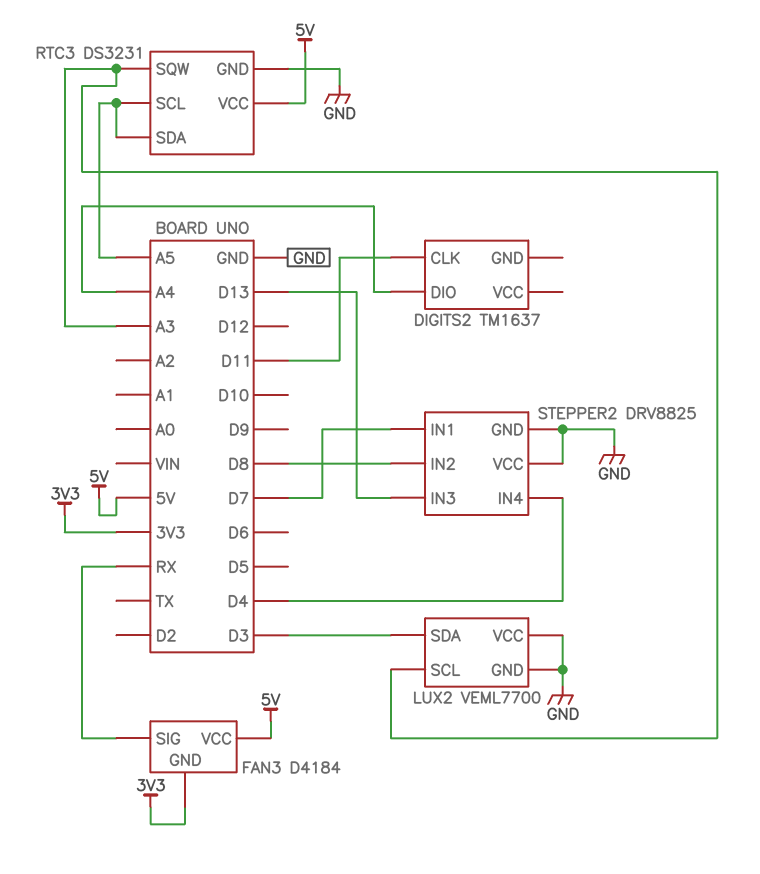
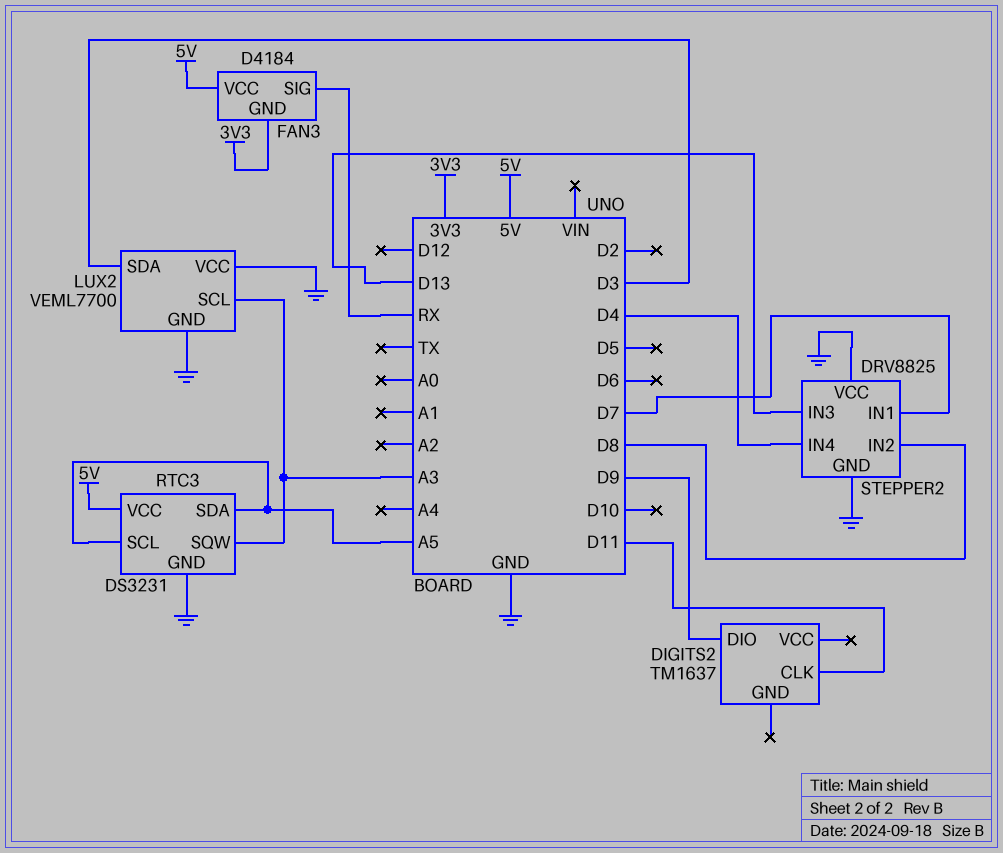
DIGITS2 pin DIO: A4 -> D9

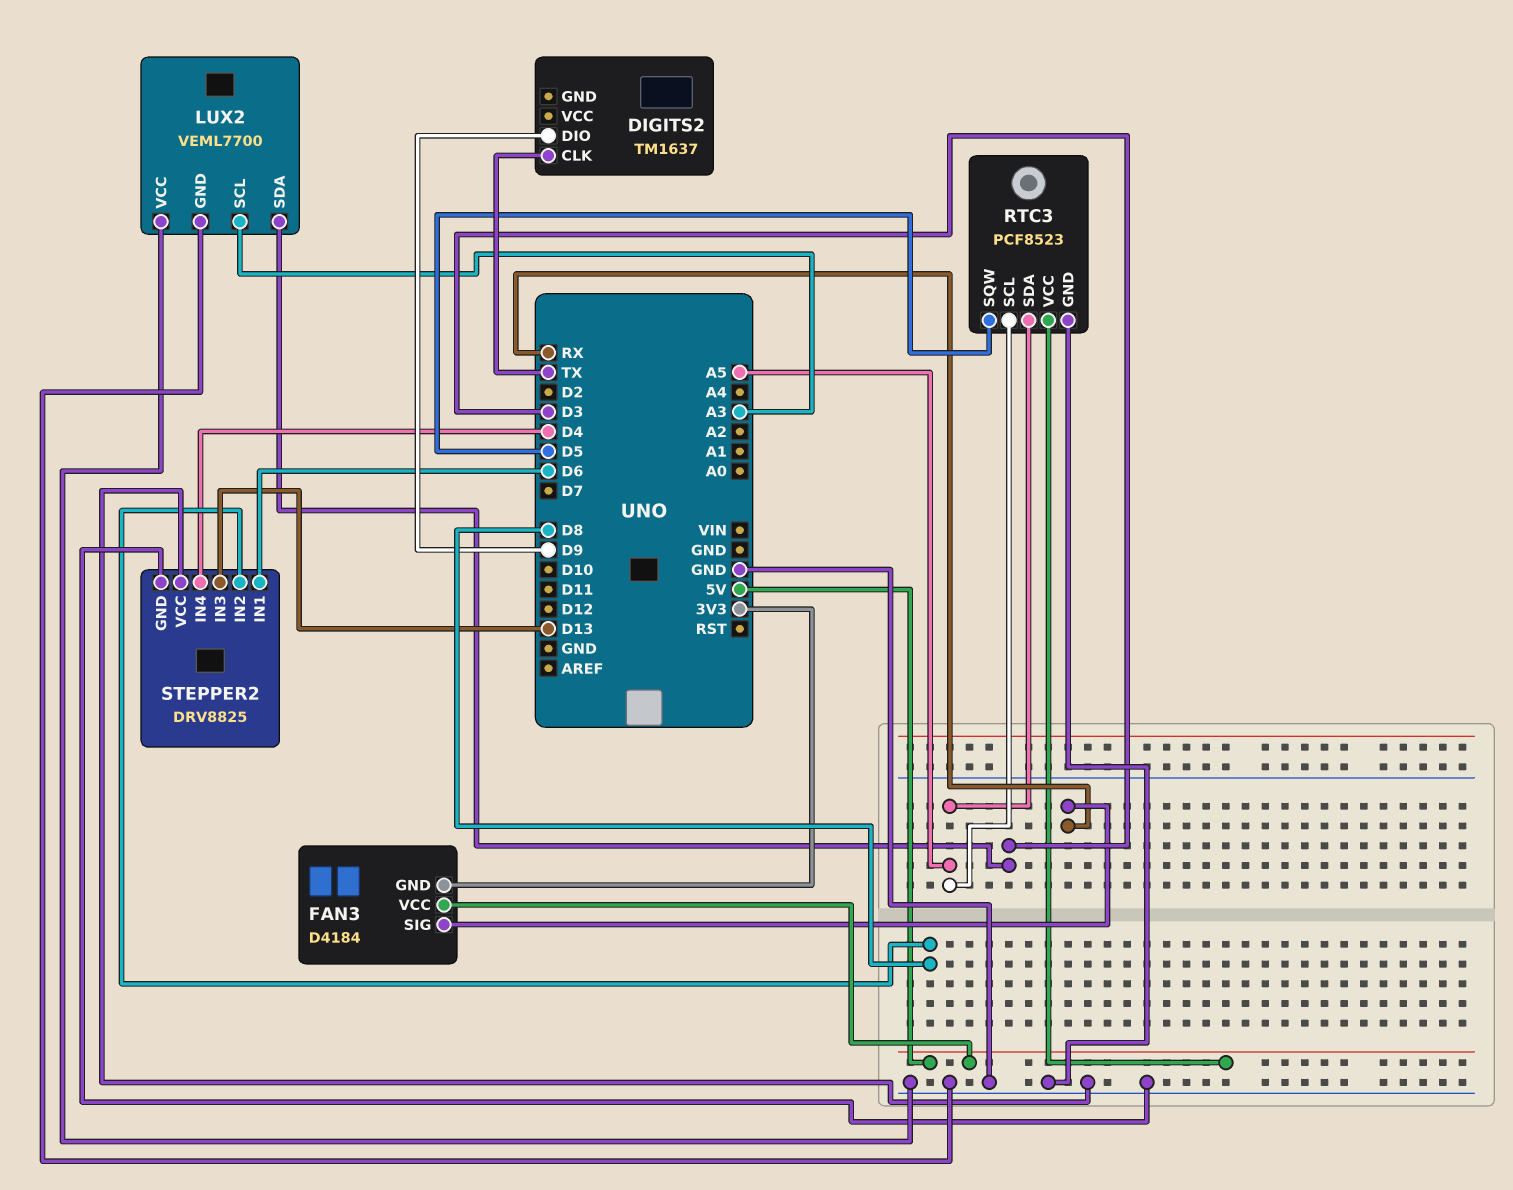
DIGITS2 pin CLK: D11 -> TX
RTC3: DS3231 -> PCF8523
RTC3 pin SQW: A3 -> D5
STEPPER2 pin IN1: D7 -> D6

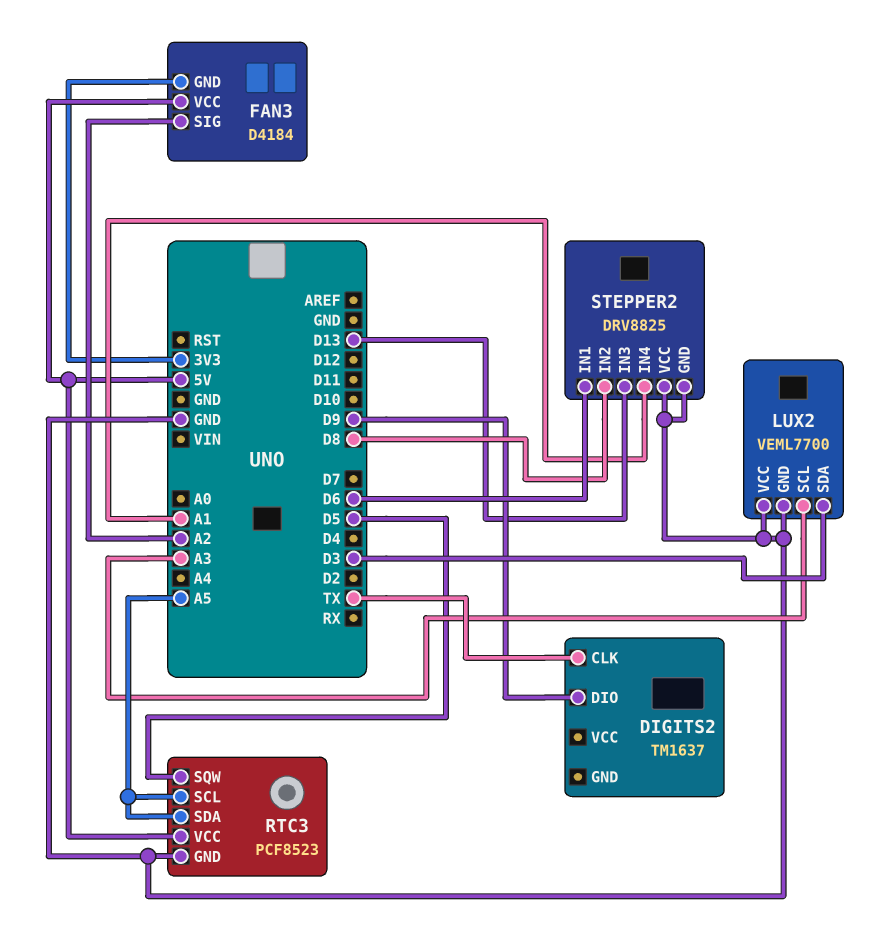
FAN3 pin SIG: RX -> A2
STEPPER2 pin IN4: D4 -> A1

